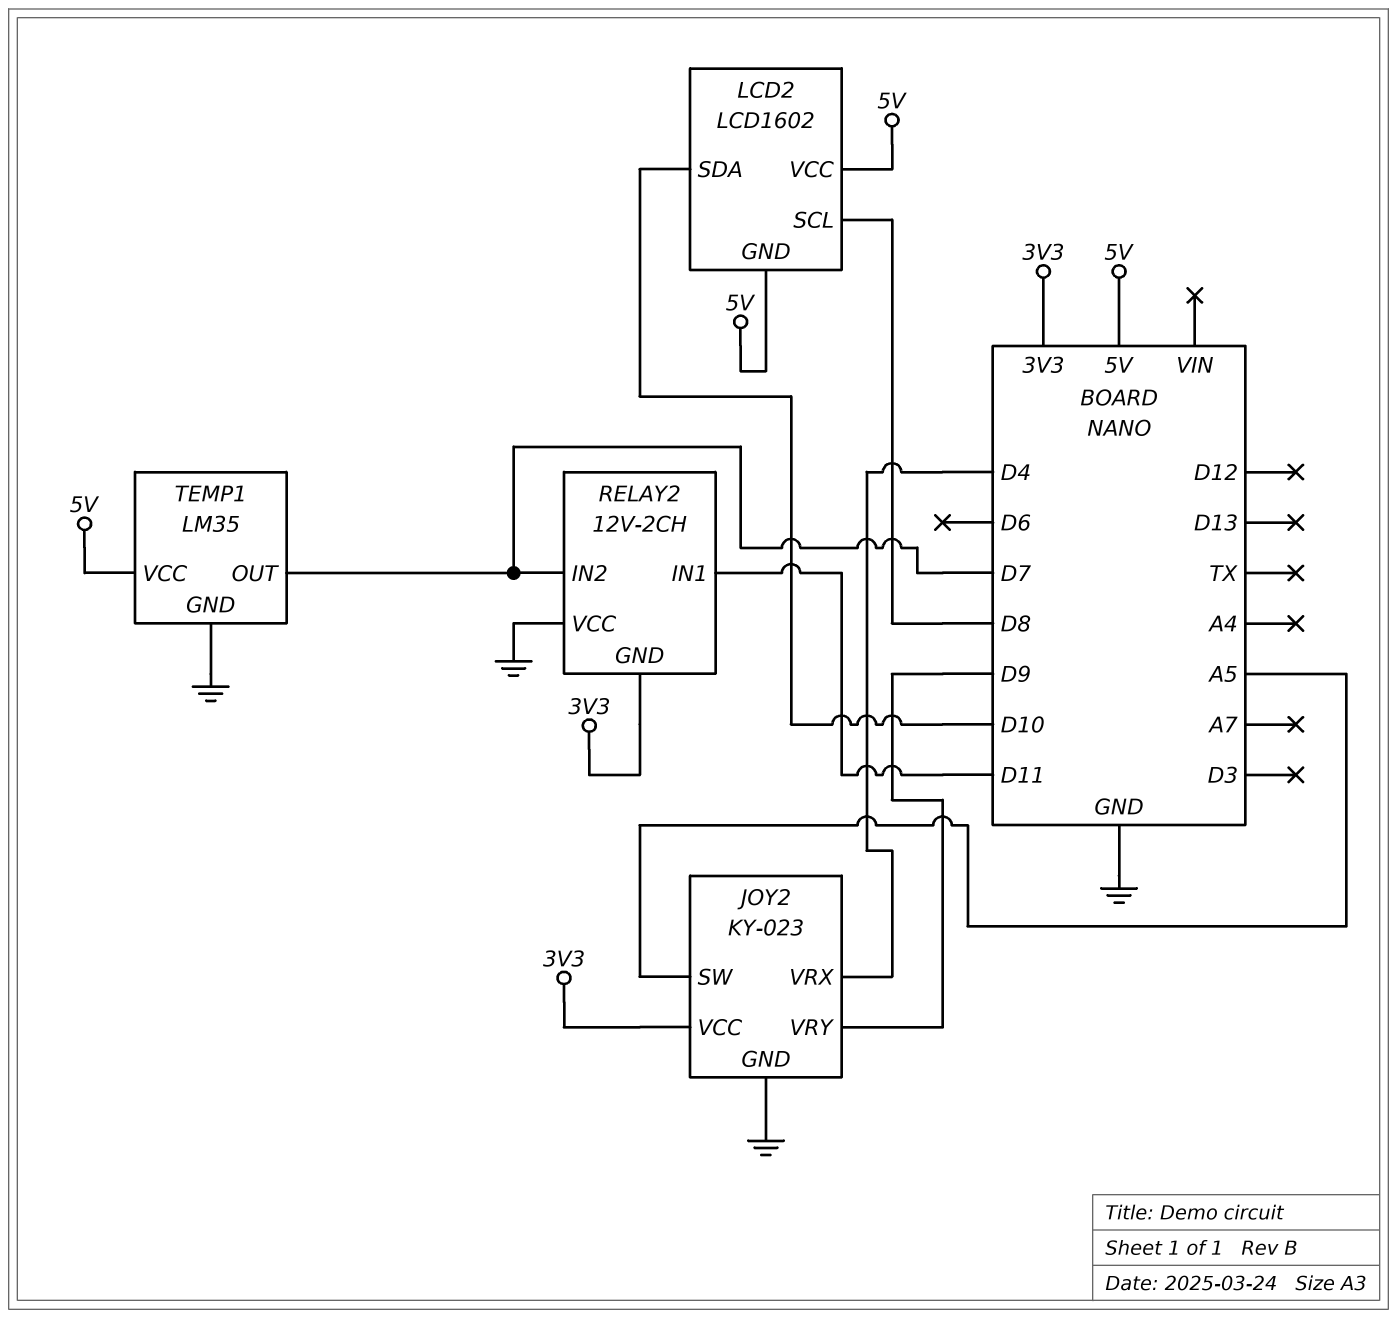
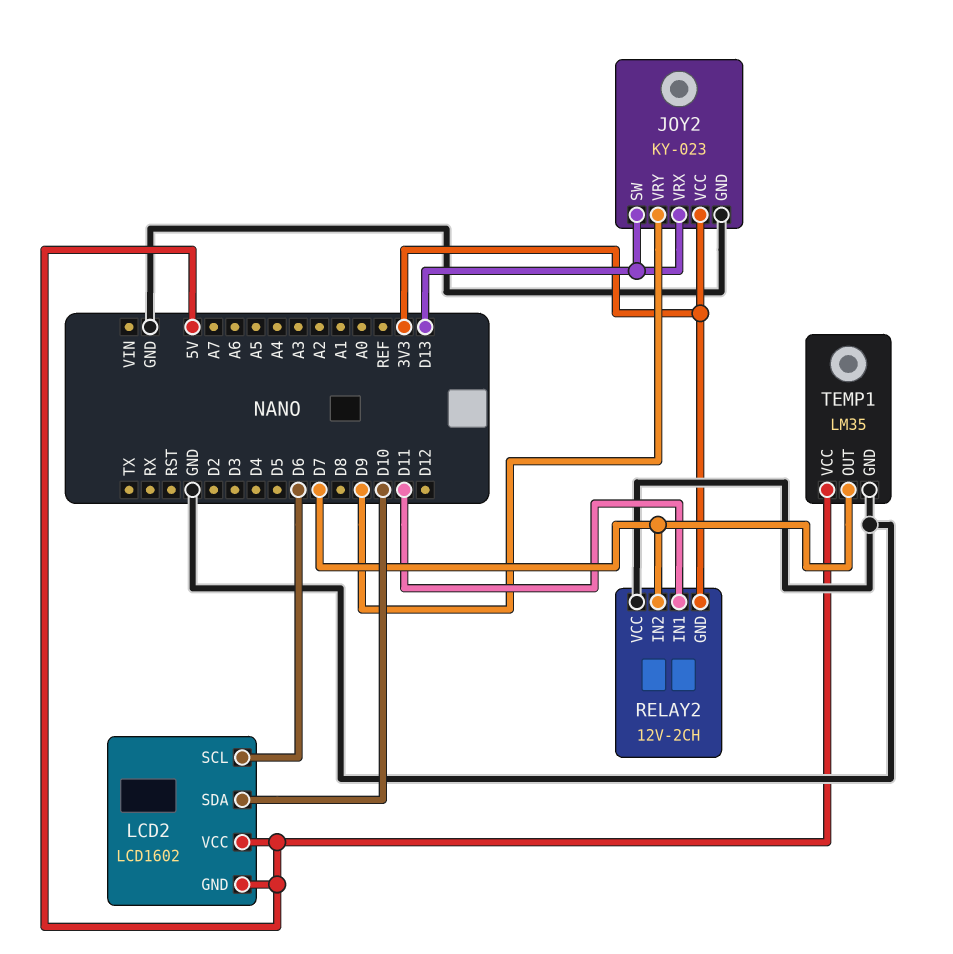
JOY2 pin SW: A5 -> D13
JOY2 pin VRX: D4 -> D13
LCD2 pin SCL: D8 -> D6

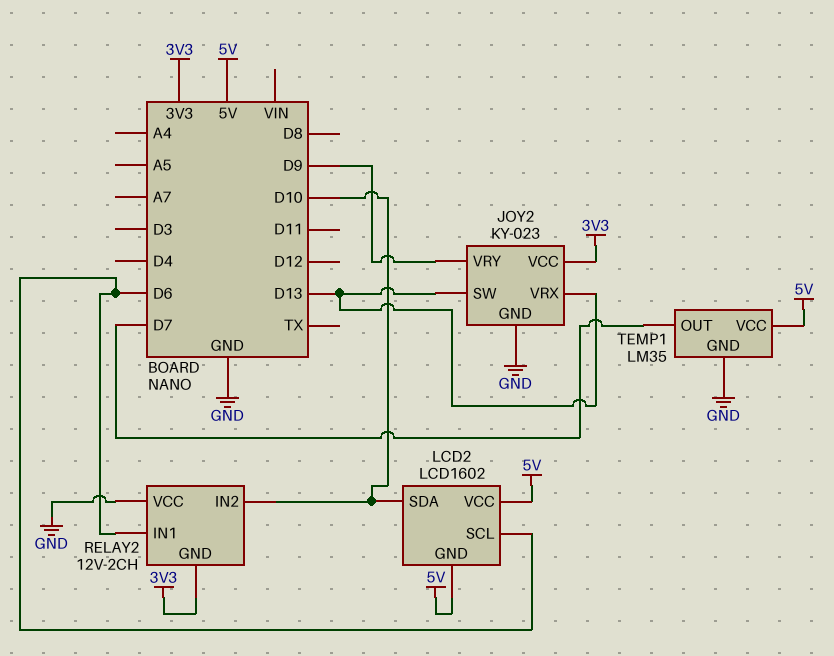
RELAY2 pin IN1: D11 -> D6
RELAY2 pin IN2: D7 -> D10

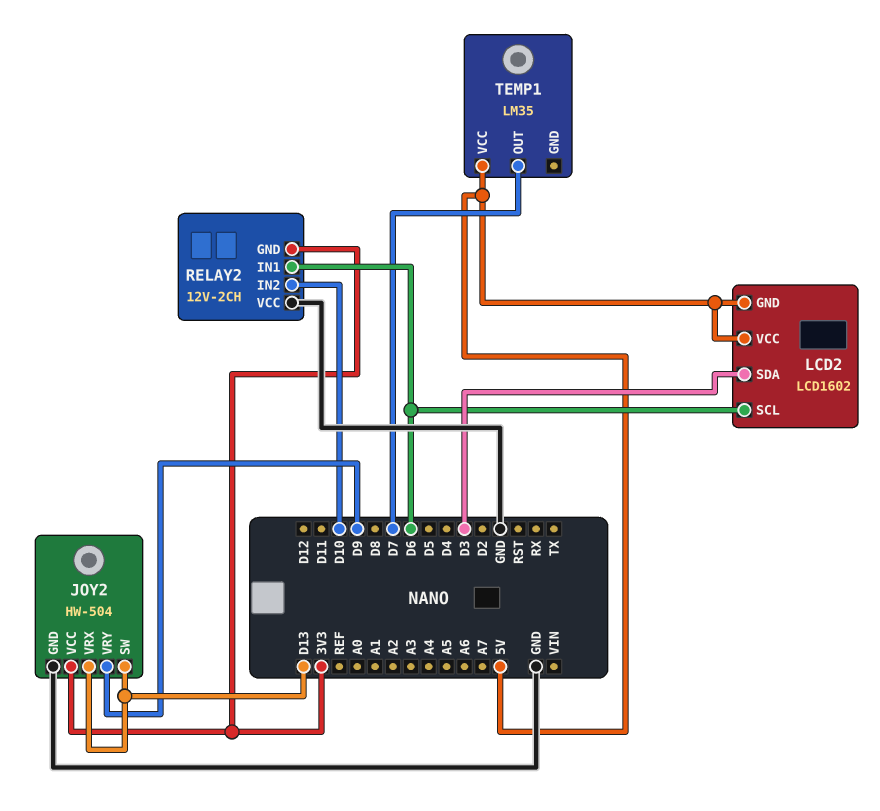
JOY2: KY-023 -> HW-504
LCD2 pin SDA: D10 -> D3
TEMP1 pin GND: GND -> none

